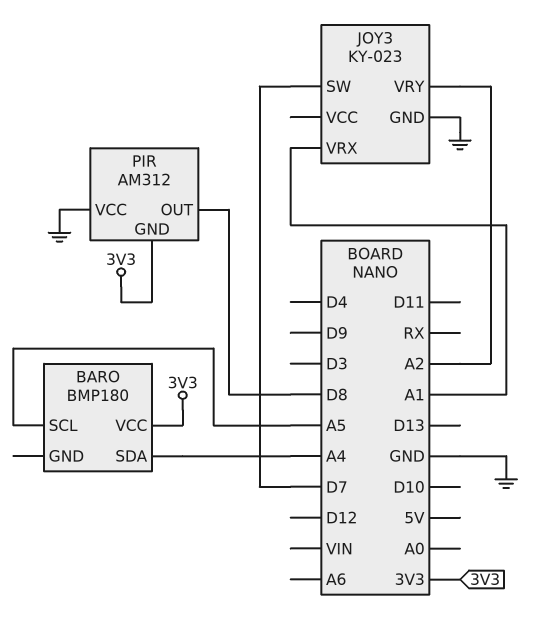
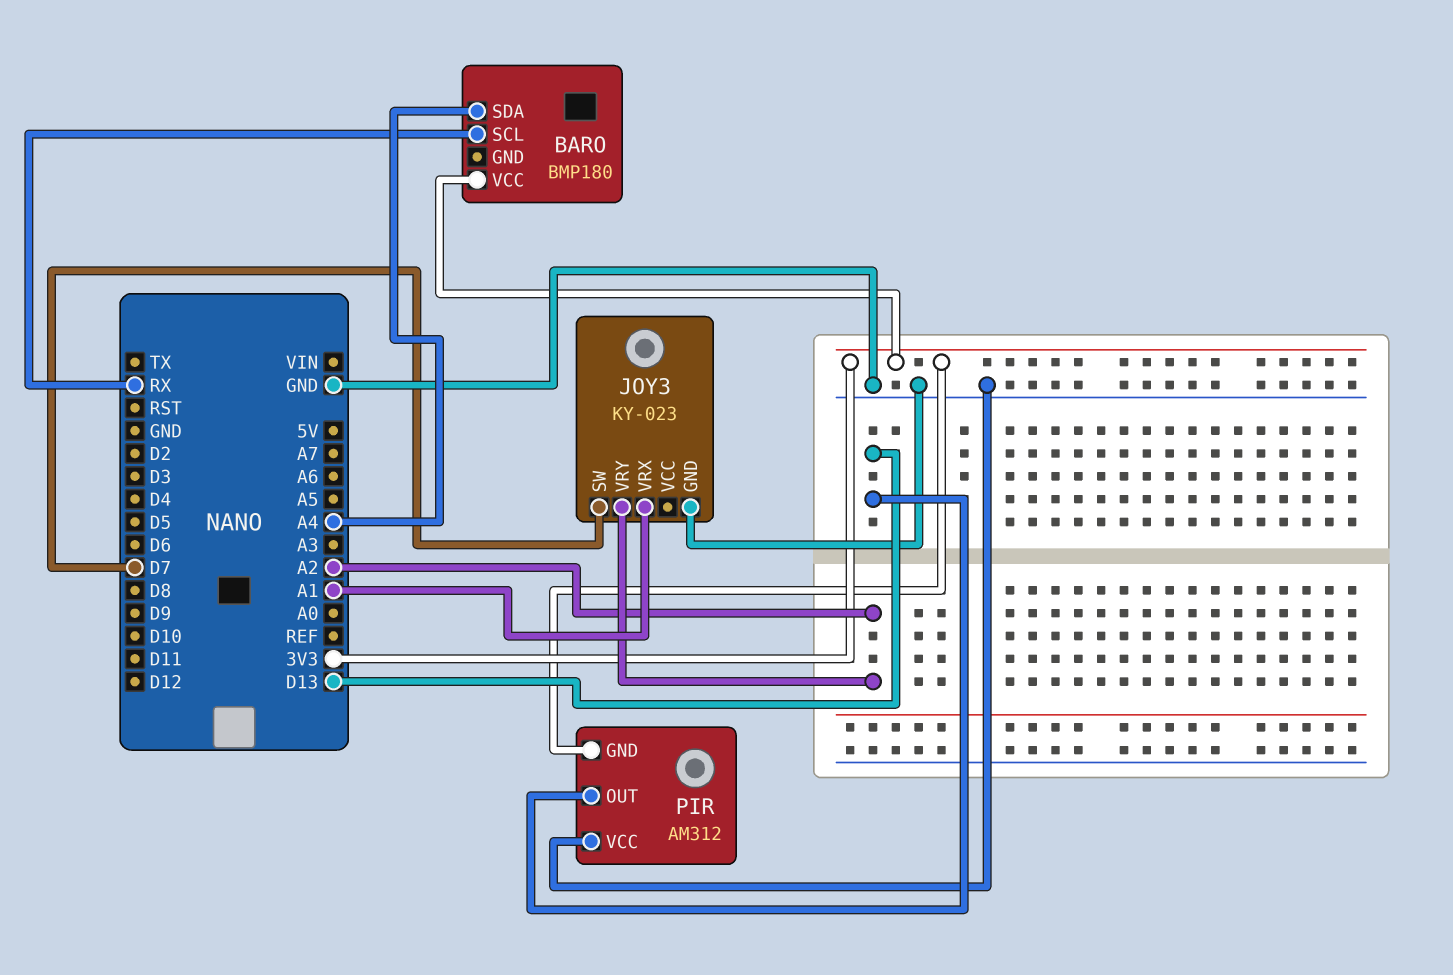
BARO pin SCL: A5 -> RX
PIR pin OUT: D8 -> D13

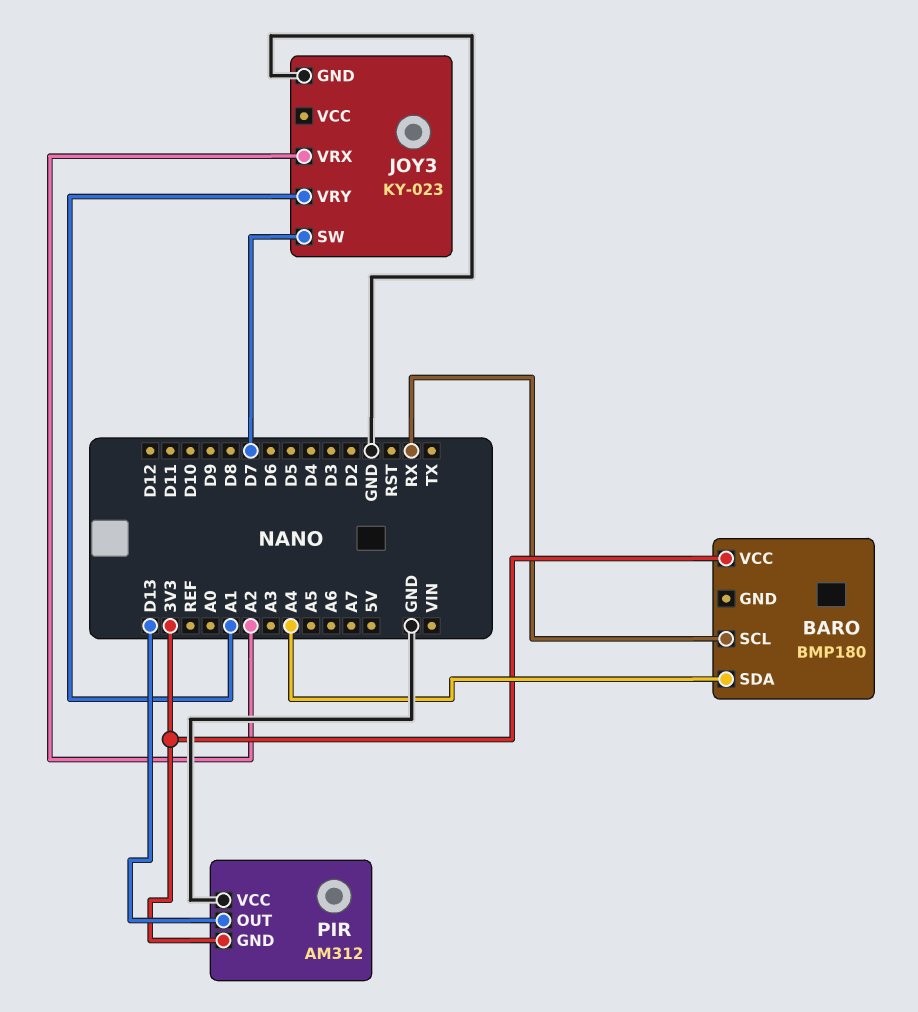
JOY3 pin VRX: A1 -> A2
JOY3 pin VRY: A2 -> A1

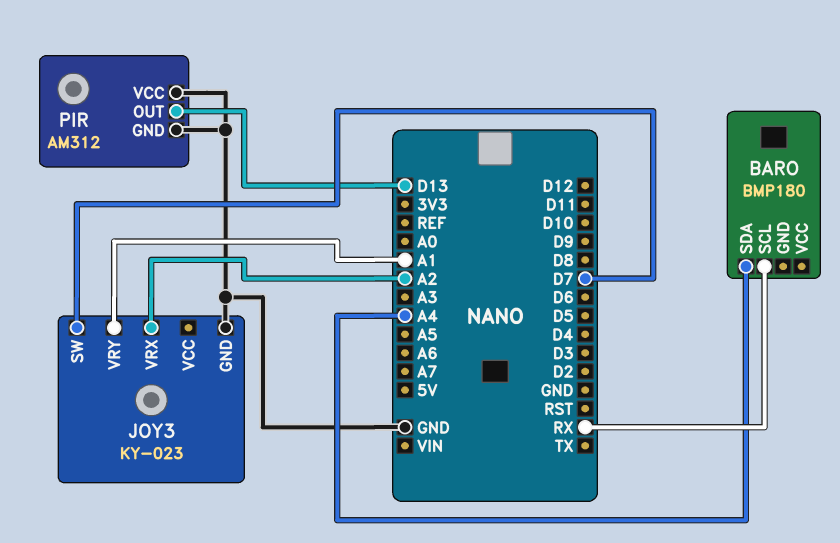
BARO pin VCC: 3V3 -> none
PIR pin GND: 3V3 -> GND

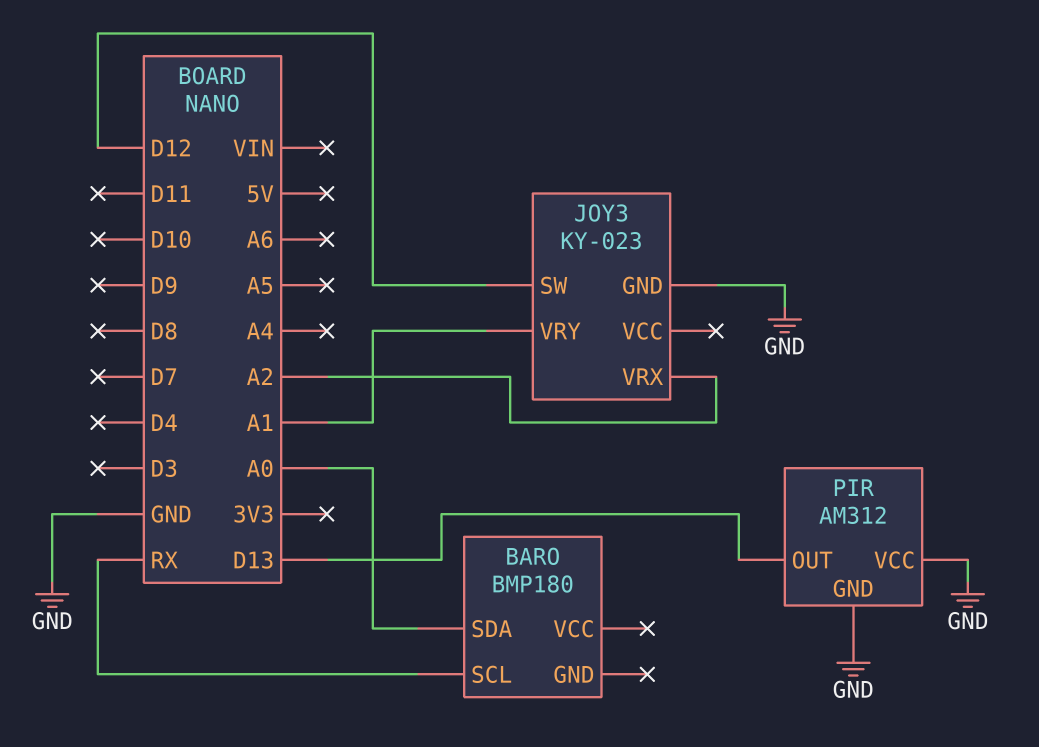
BARO pin SDA: A4 -> A0
JOY3 pin SW: D7 -> D12

